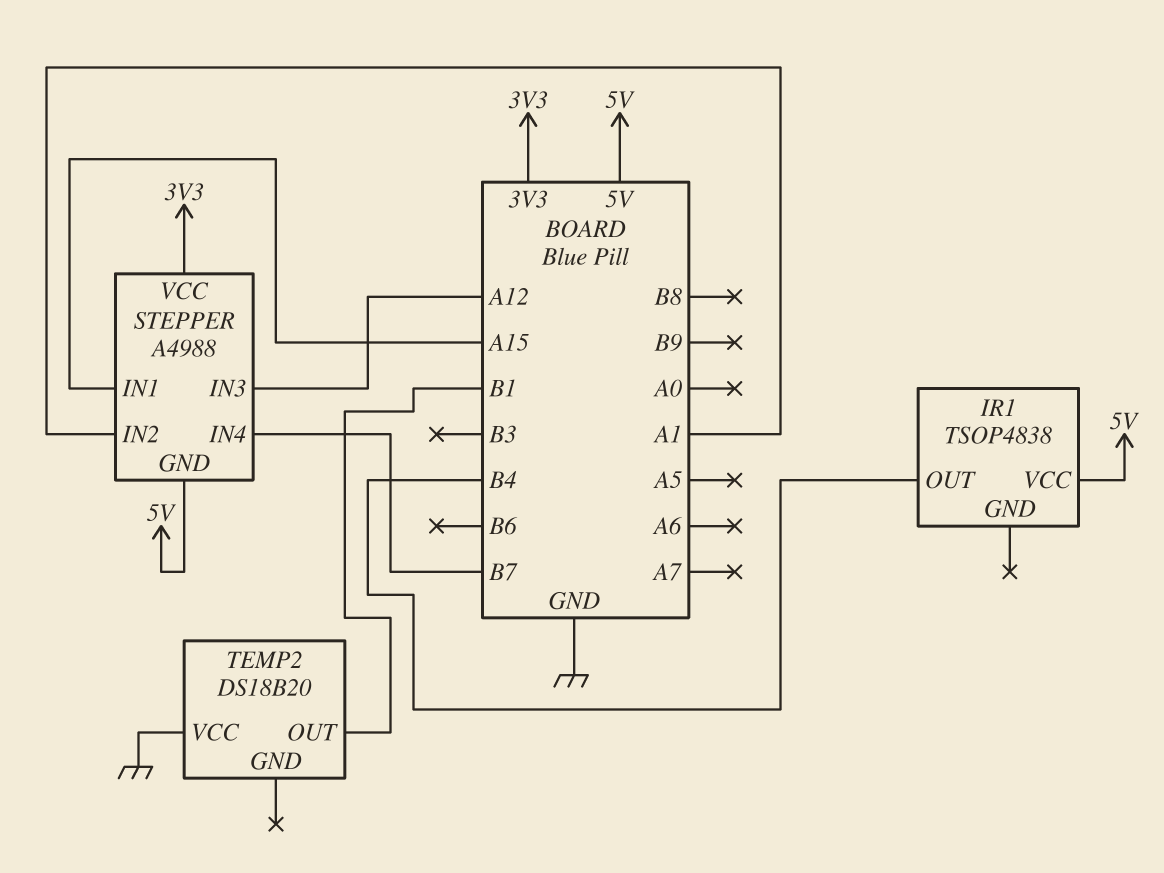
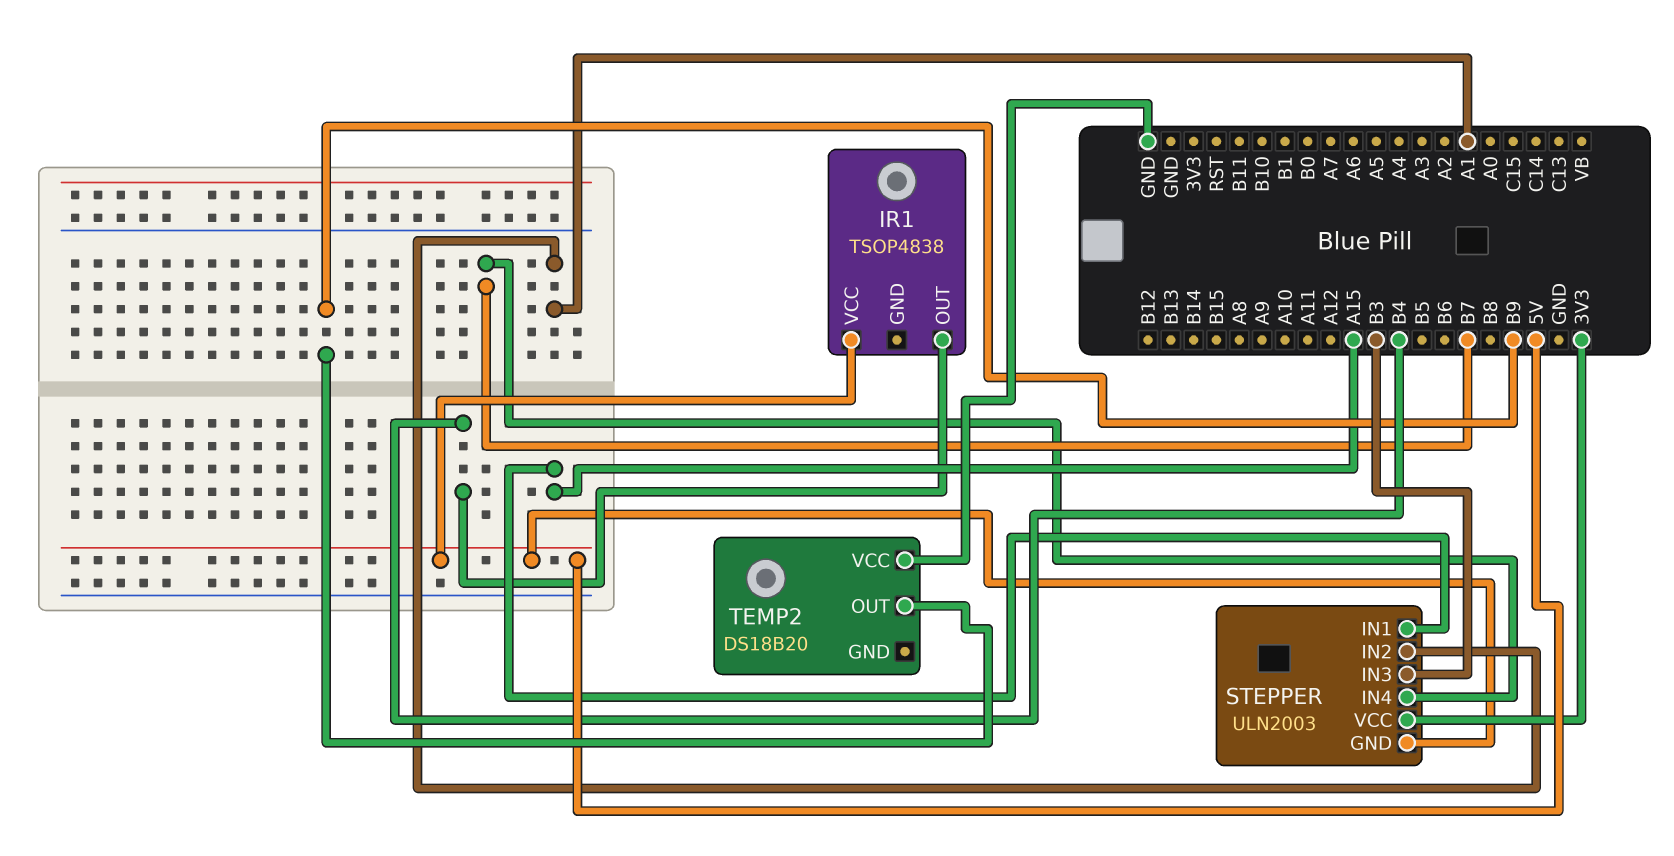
STEPPER: A4988 -> ULN2003
STEPPER pin IN3: A12 -> B3
TEMP2 pin OUT: B1 -> B9

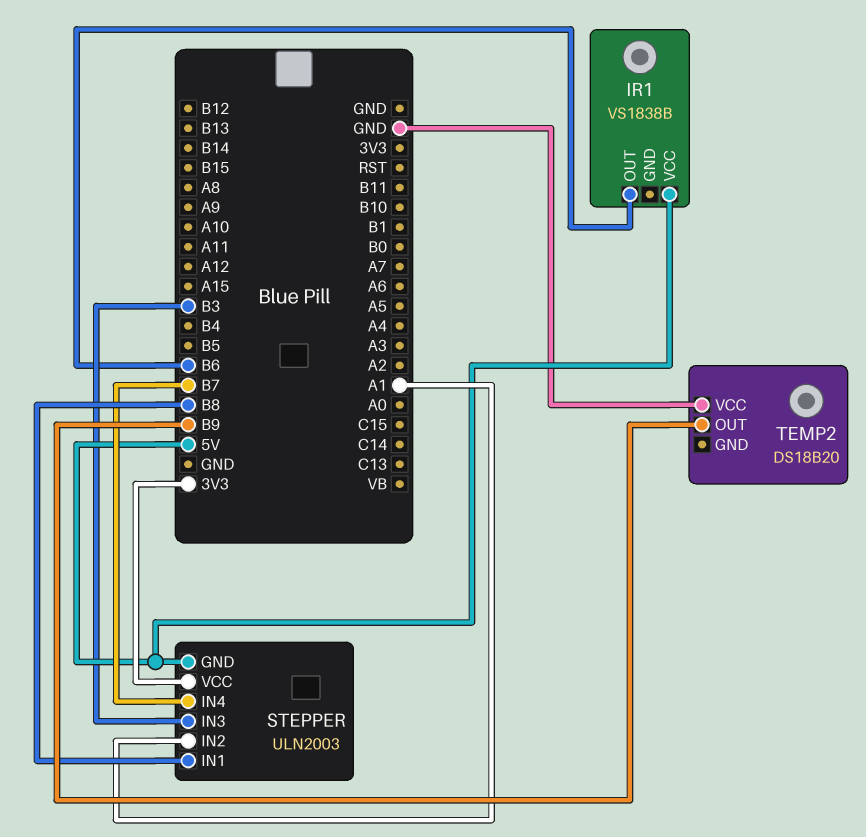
IR1: TSOP4838 -> VS1838B
IR1 pin OUT: B4 -> B6
STEPPER pin IN1: A15 -> B8

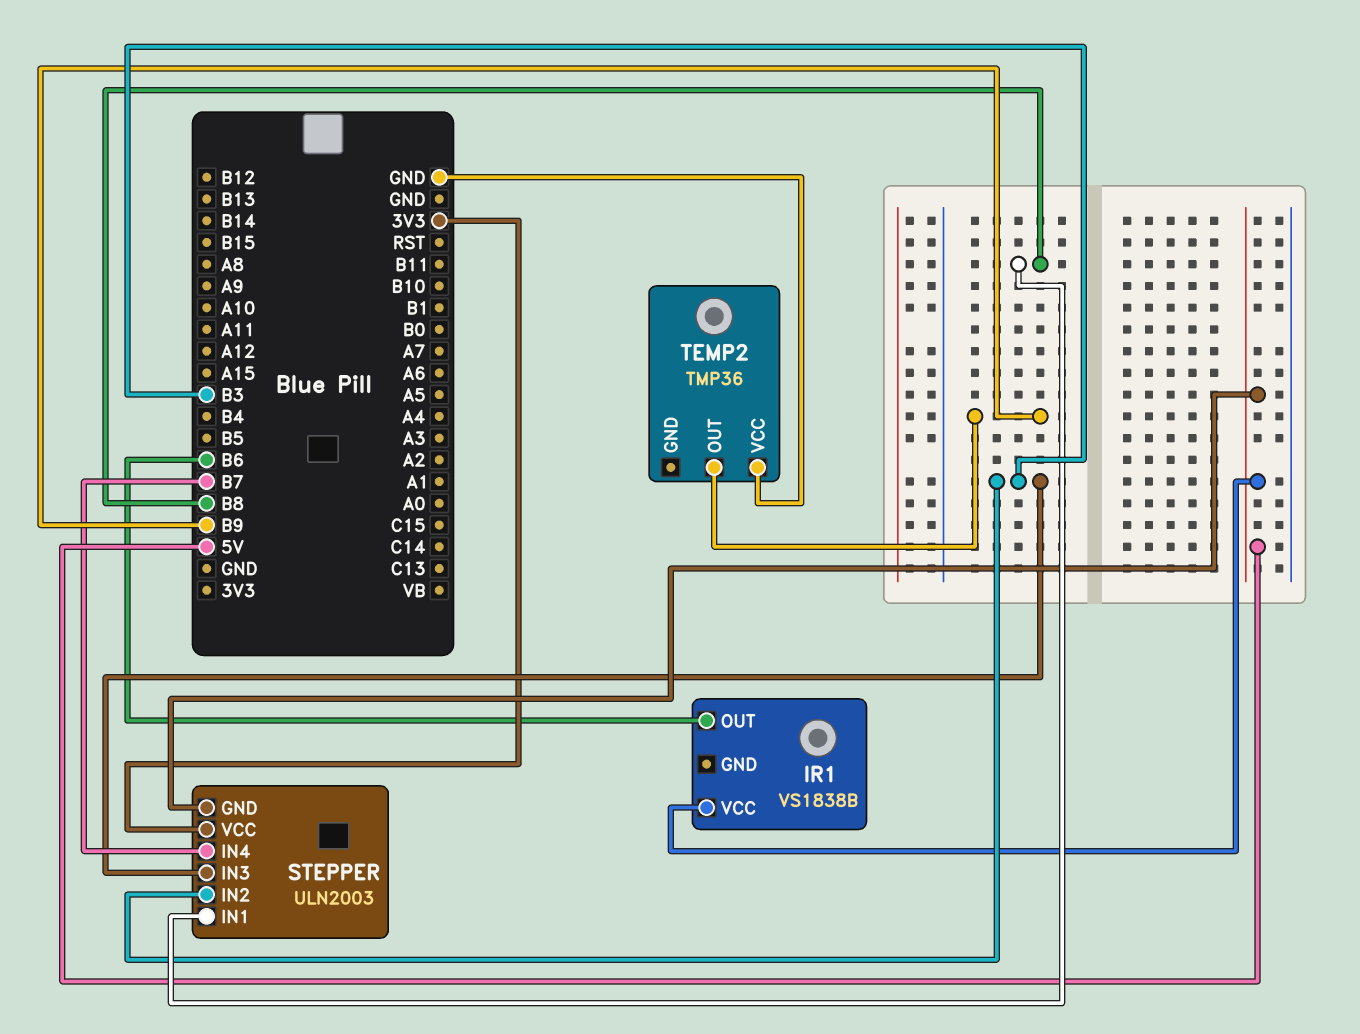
STEPPER pin IN2: A1 -> B3
TEMP2: DS18B20 -> TMP36

